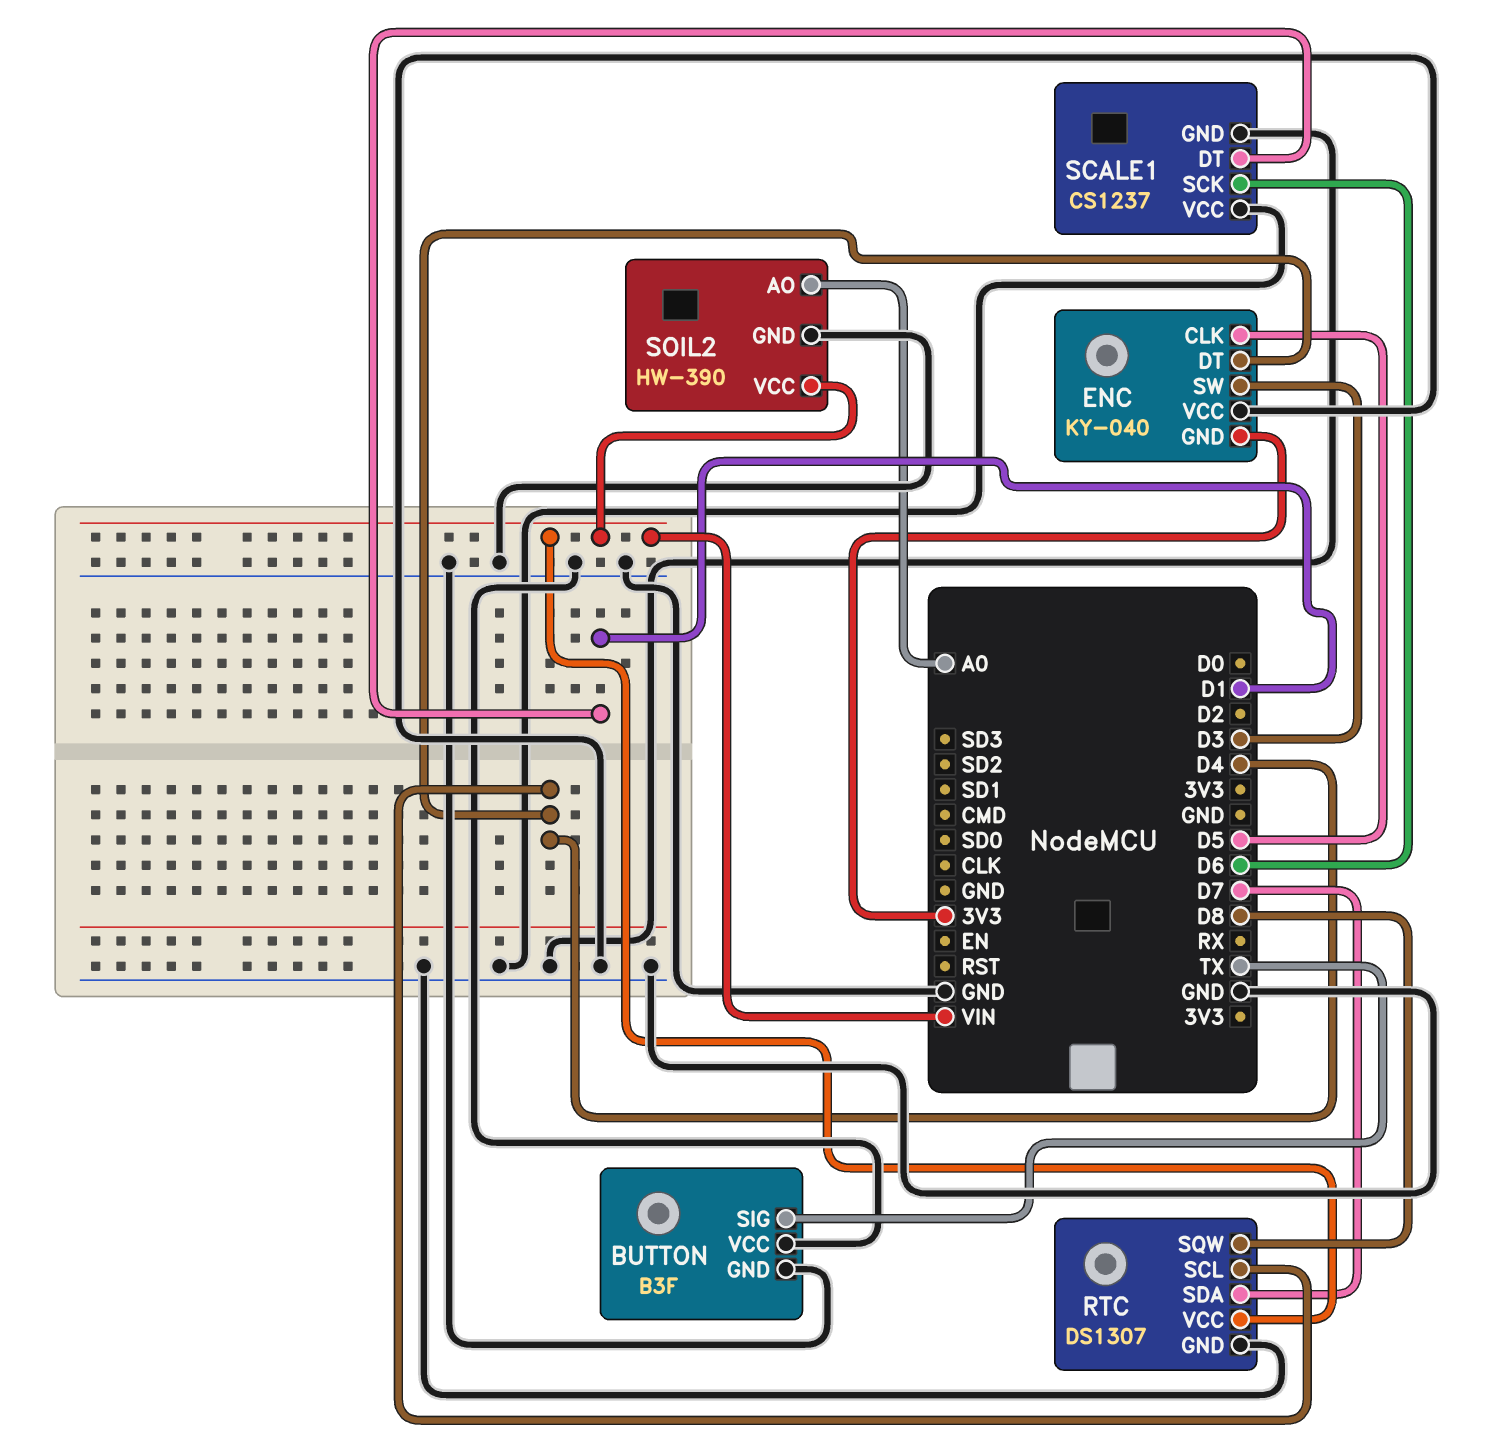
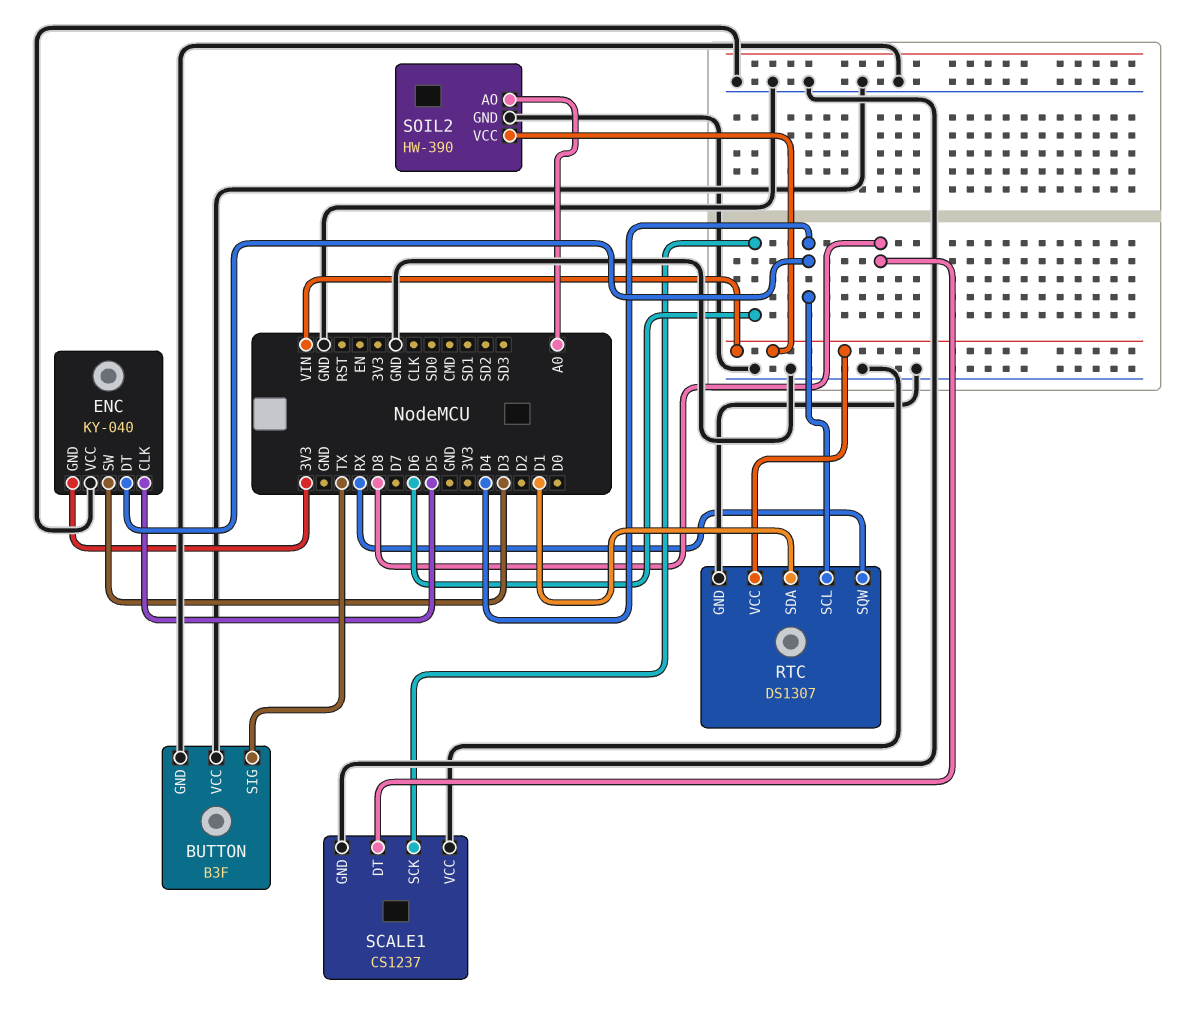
RTC pin SDA: D7 -> D1
RTC pin SQW: D8 -> RX
SCALE1 pin DT: D1 -> D8

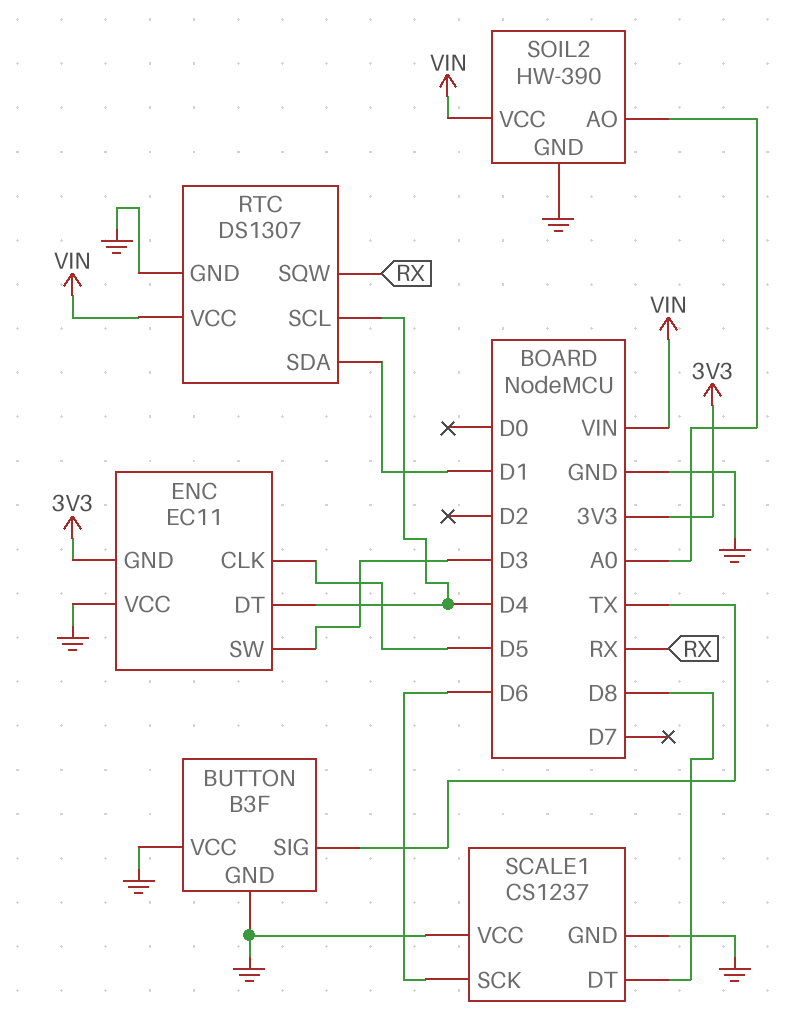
ENC: KY-040 -> EC11

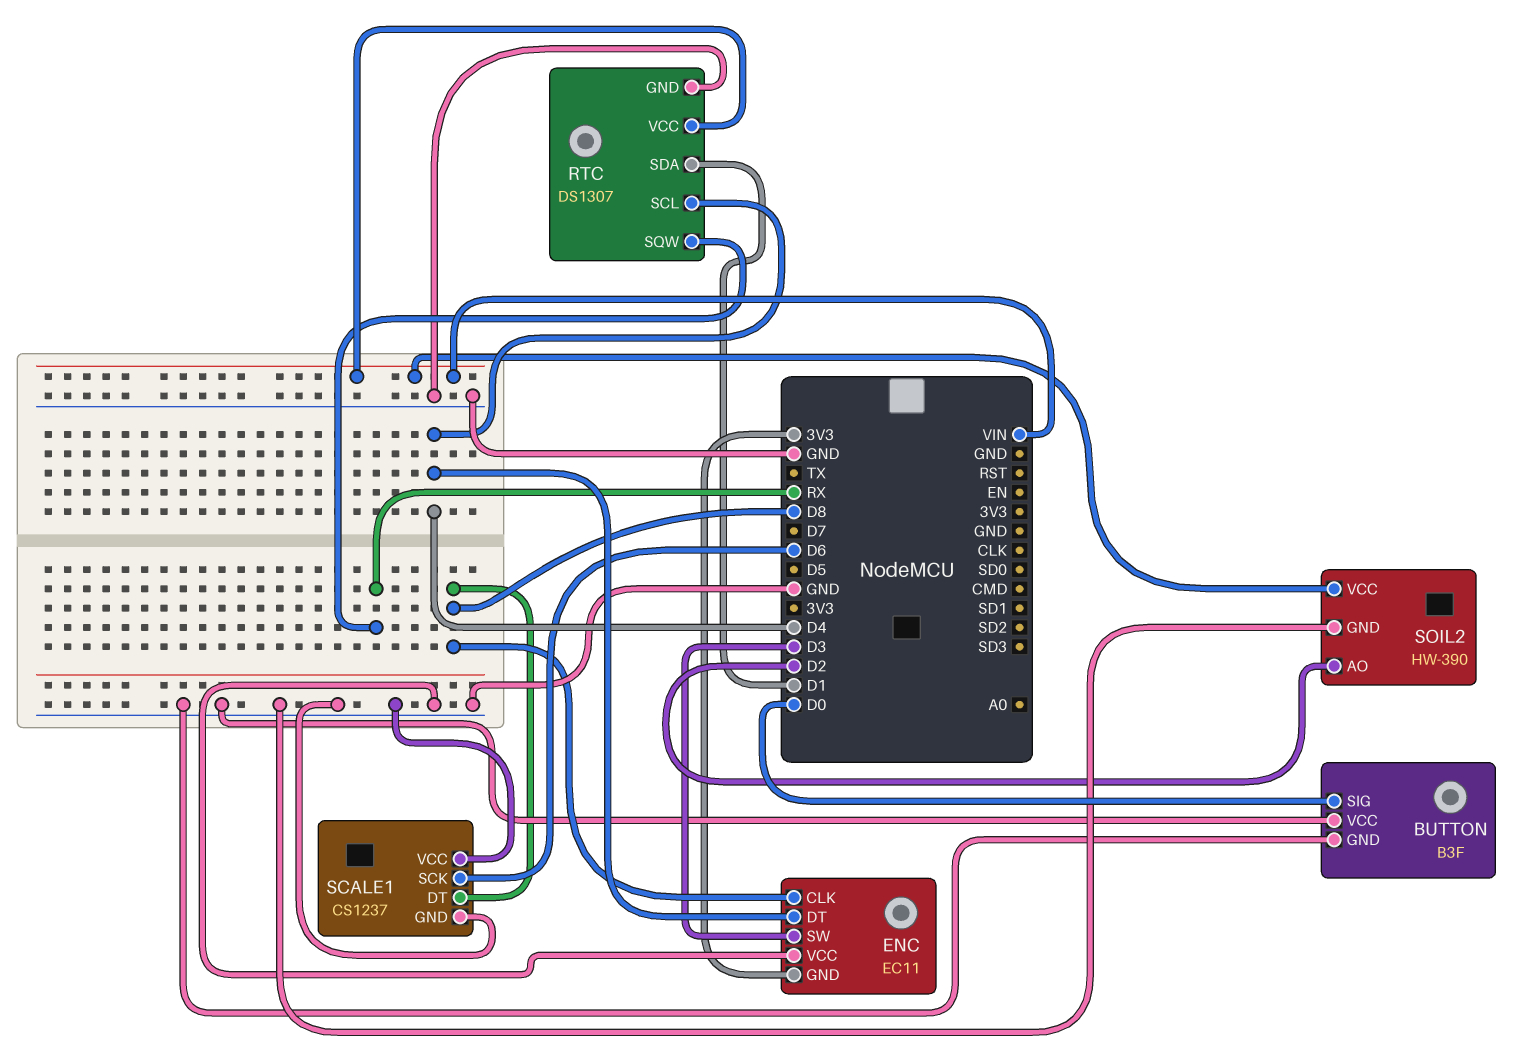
BUTTON pin SIG: TX -> D0
ENC pin CLK: D5 -> D8
SOIL2 pin AO: A0 -> D2

